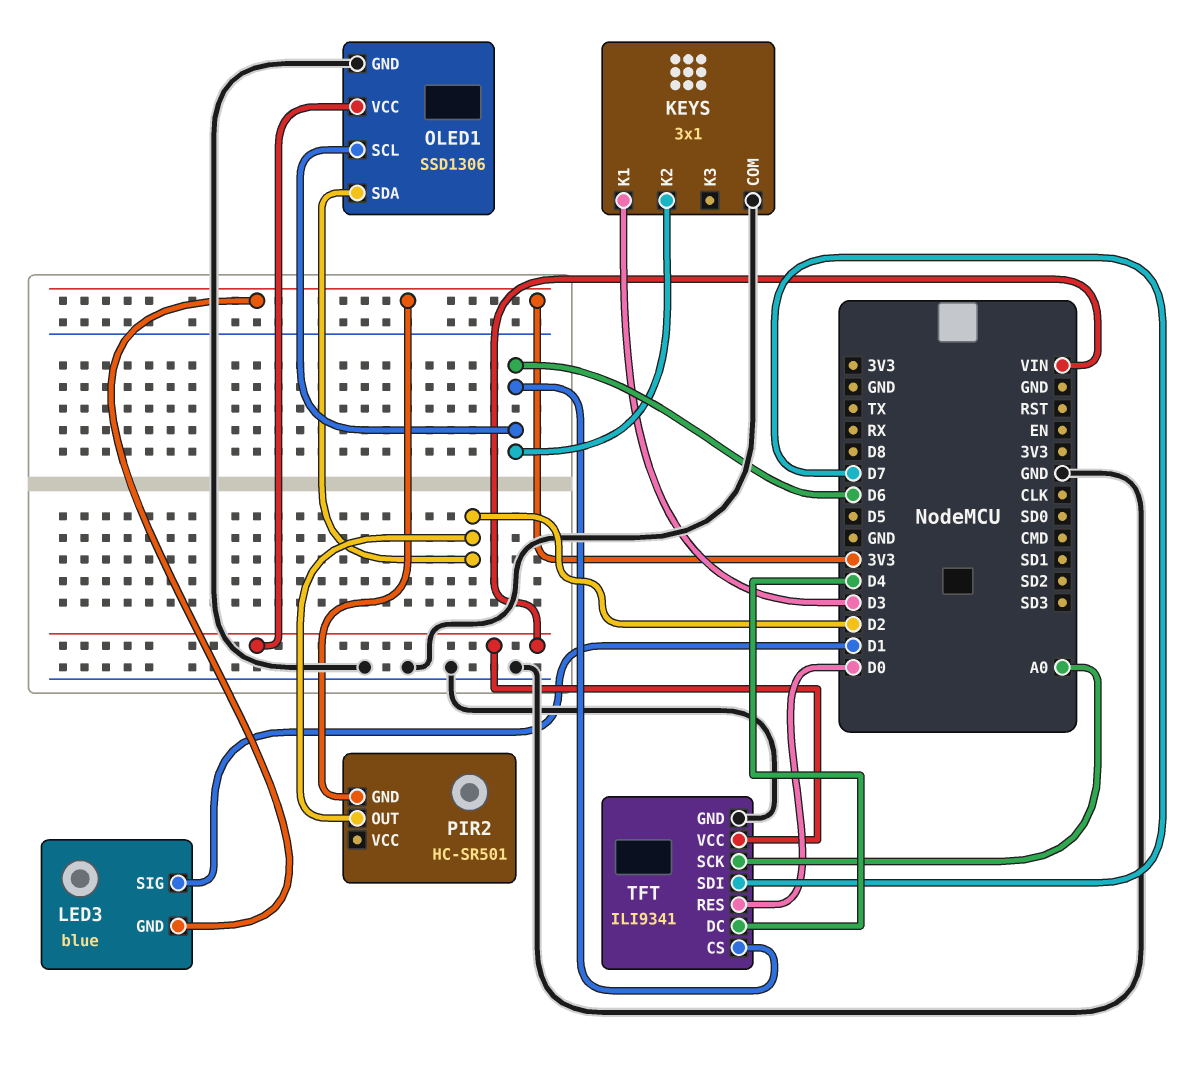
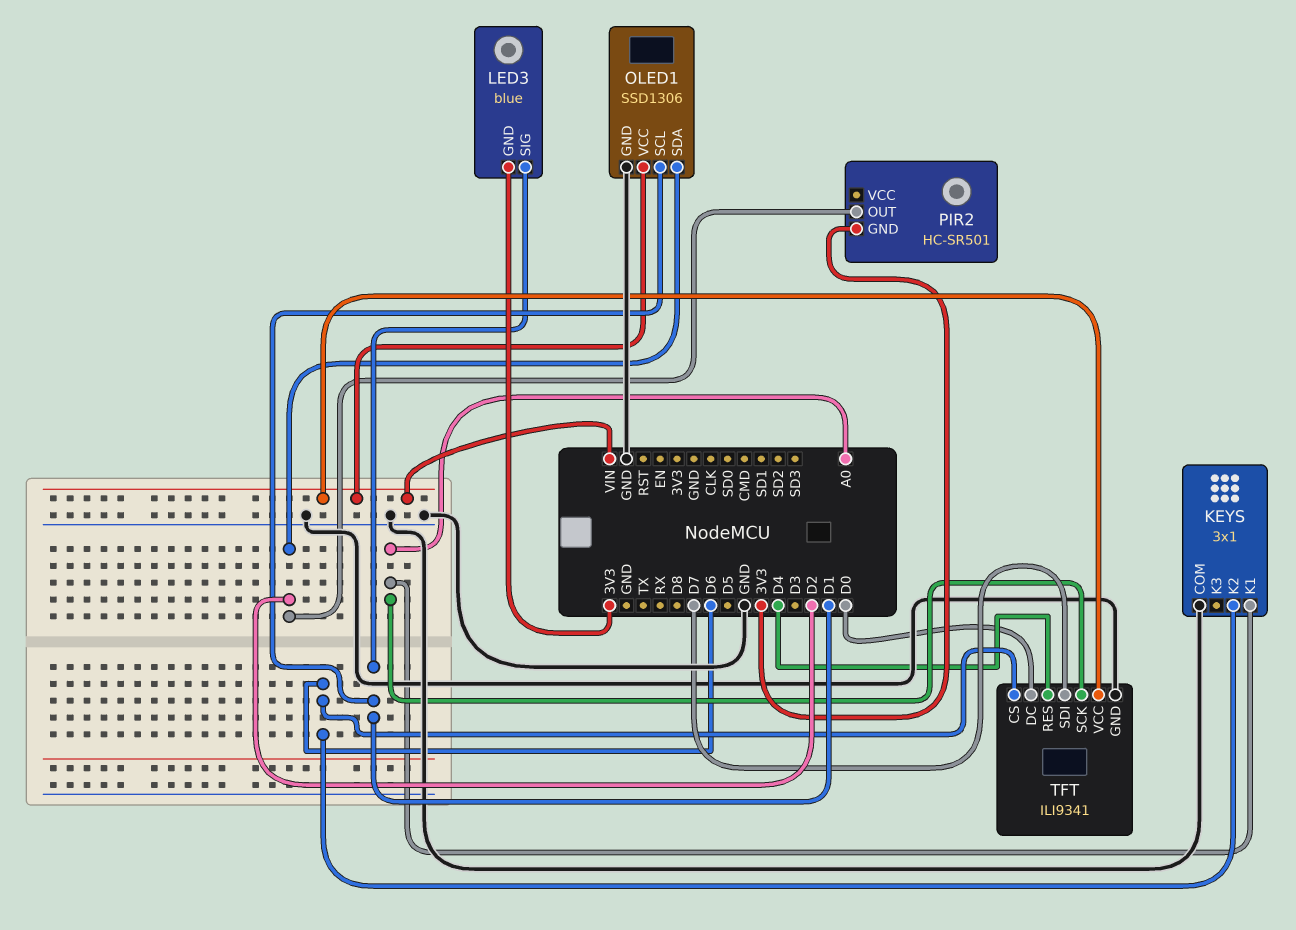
KEYS pin K1: D3 -> A0
OLED1 pin SCL: D6 -> D1
TFT pin DC: D4 -> D0
TFT pin RES: D0 -> D4

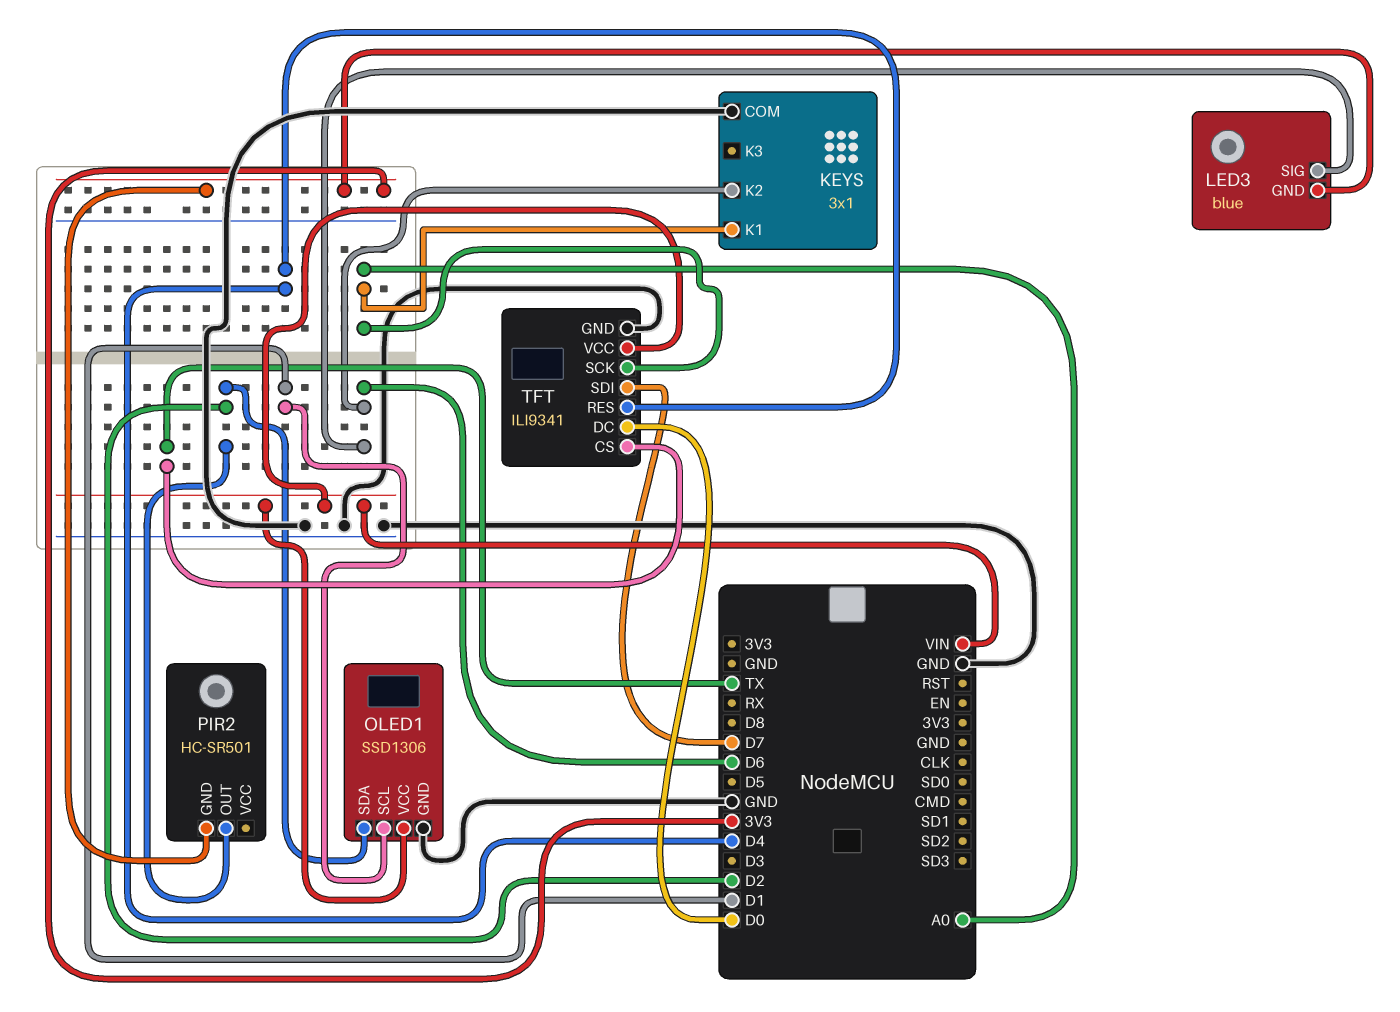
LED3 pin SIG: D1 -> D6
TFT pin CS: D6 -> TX

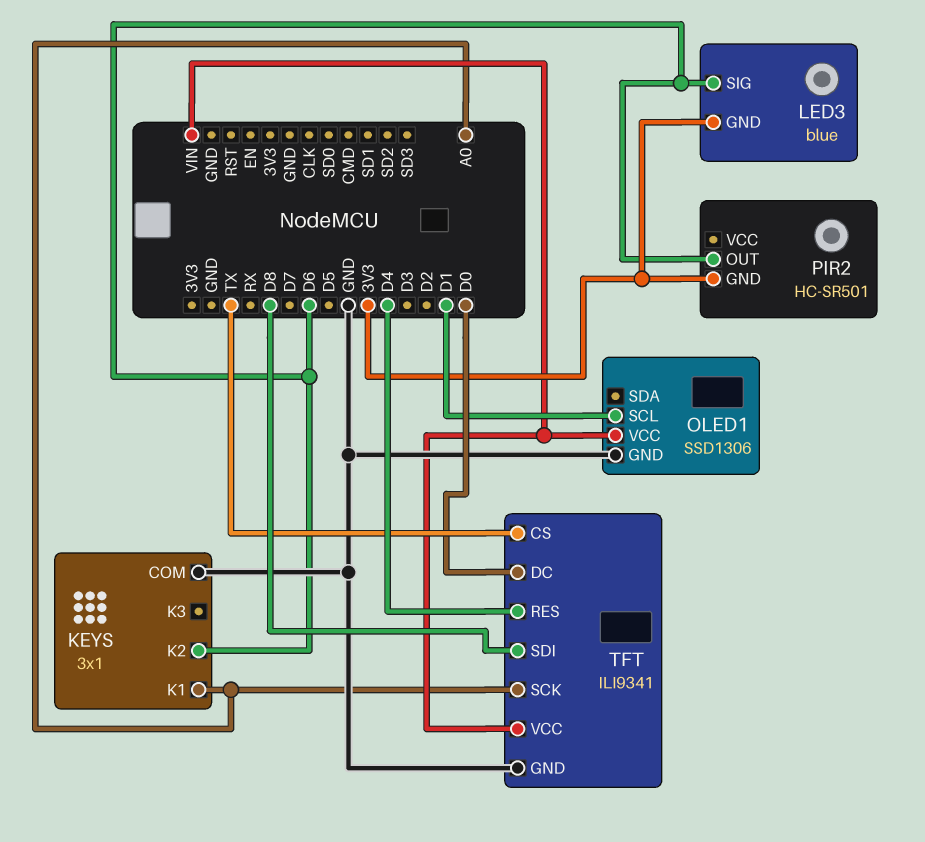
OLED1 pin SDA: D2 -> none
PIR2 pin OUT: D2 -> D6
TFT pin SDI: D7 -> D8

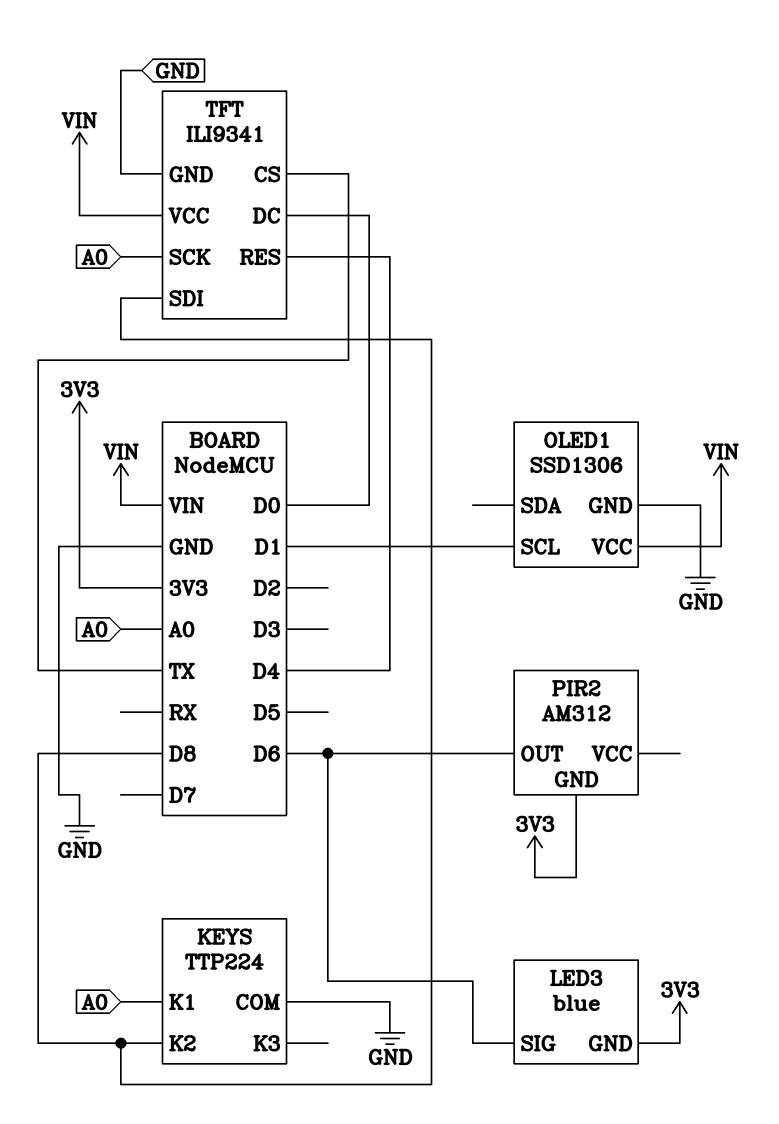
KEYS: 3x1 -> TTP224
KEYS pin K2: D6 -> D8
PIR2: HC-SR501 -> AM312

